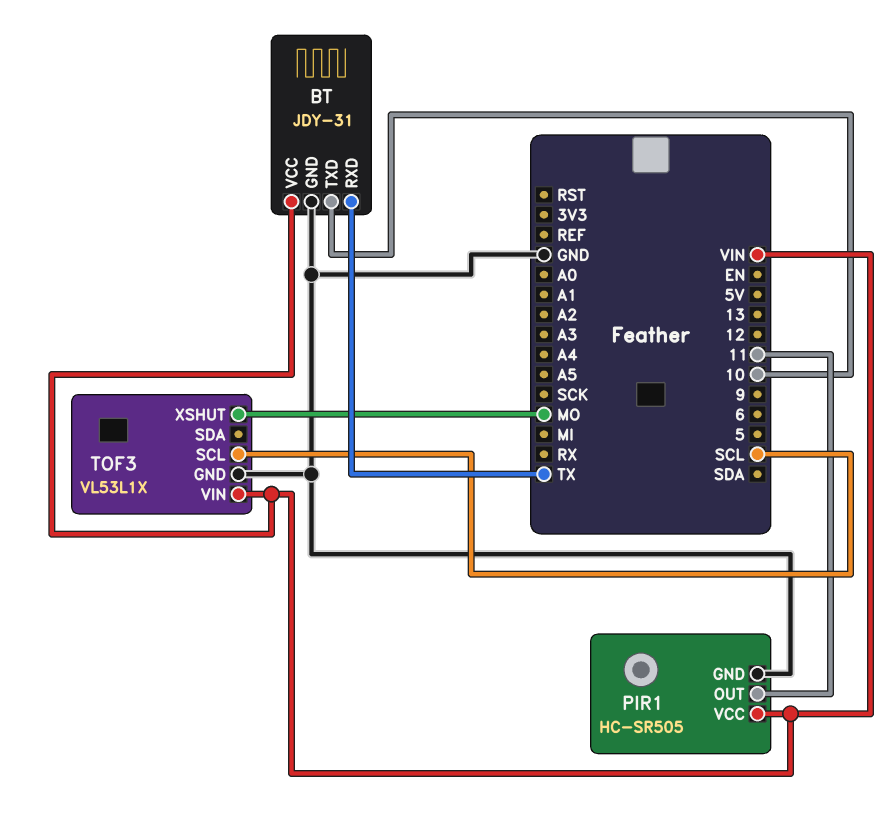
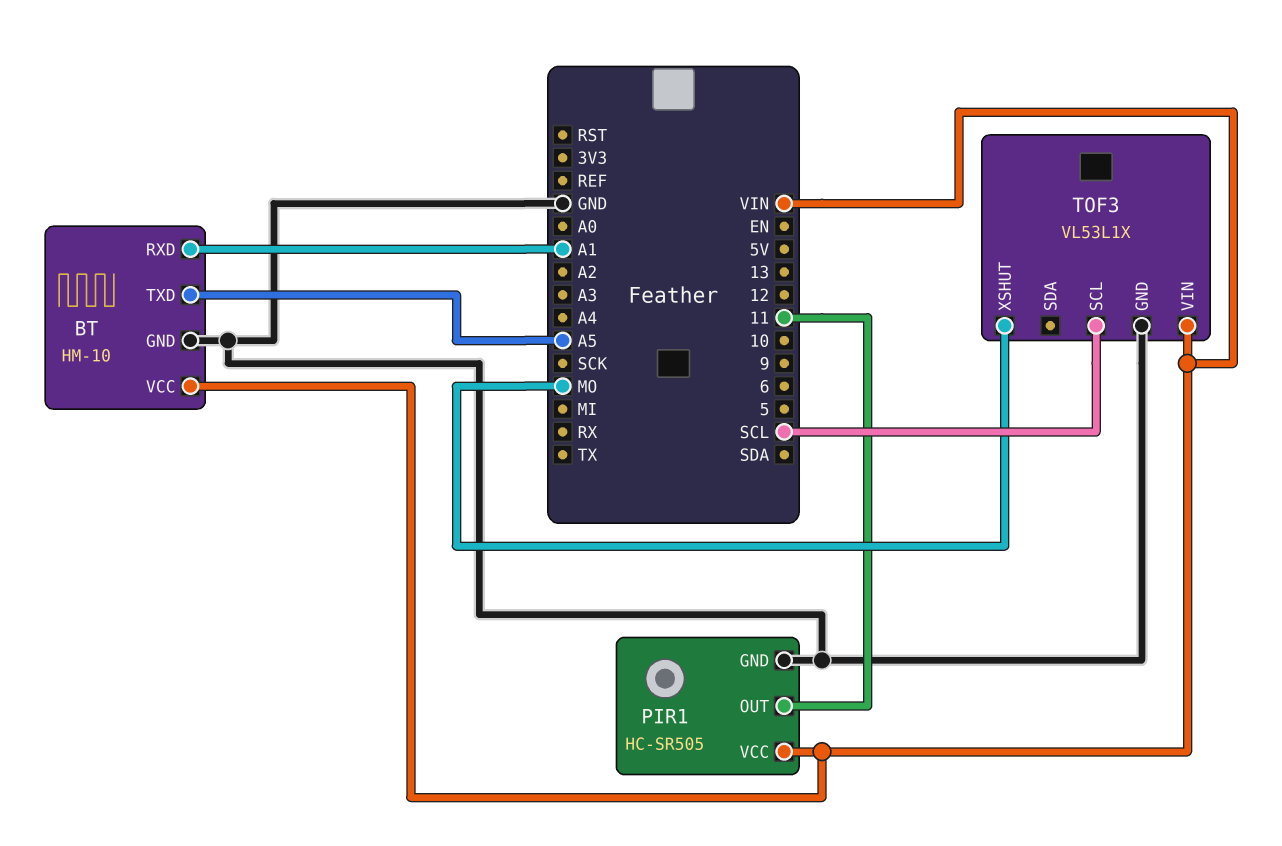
BT: JDY-31 -> HM-10
BT pin RXD: TX -> A1
BT pin TXD: 10 -> A5

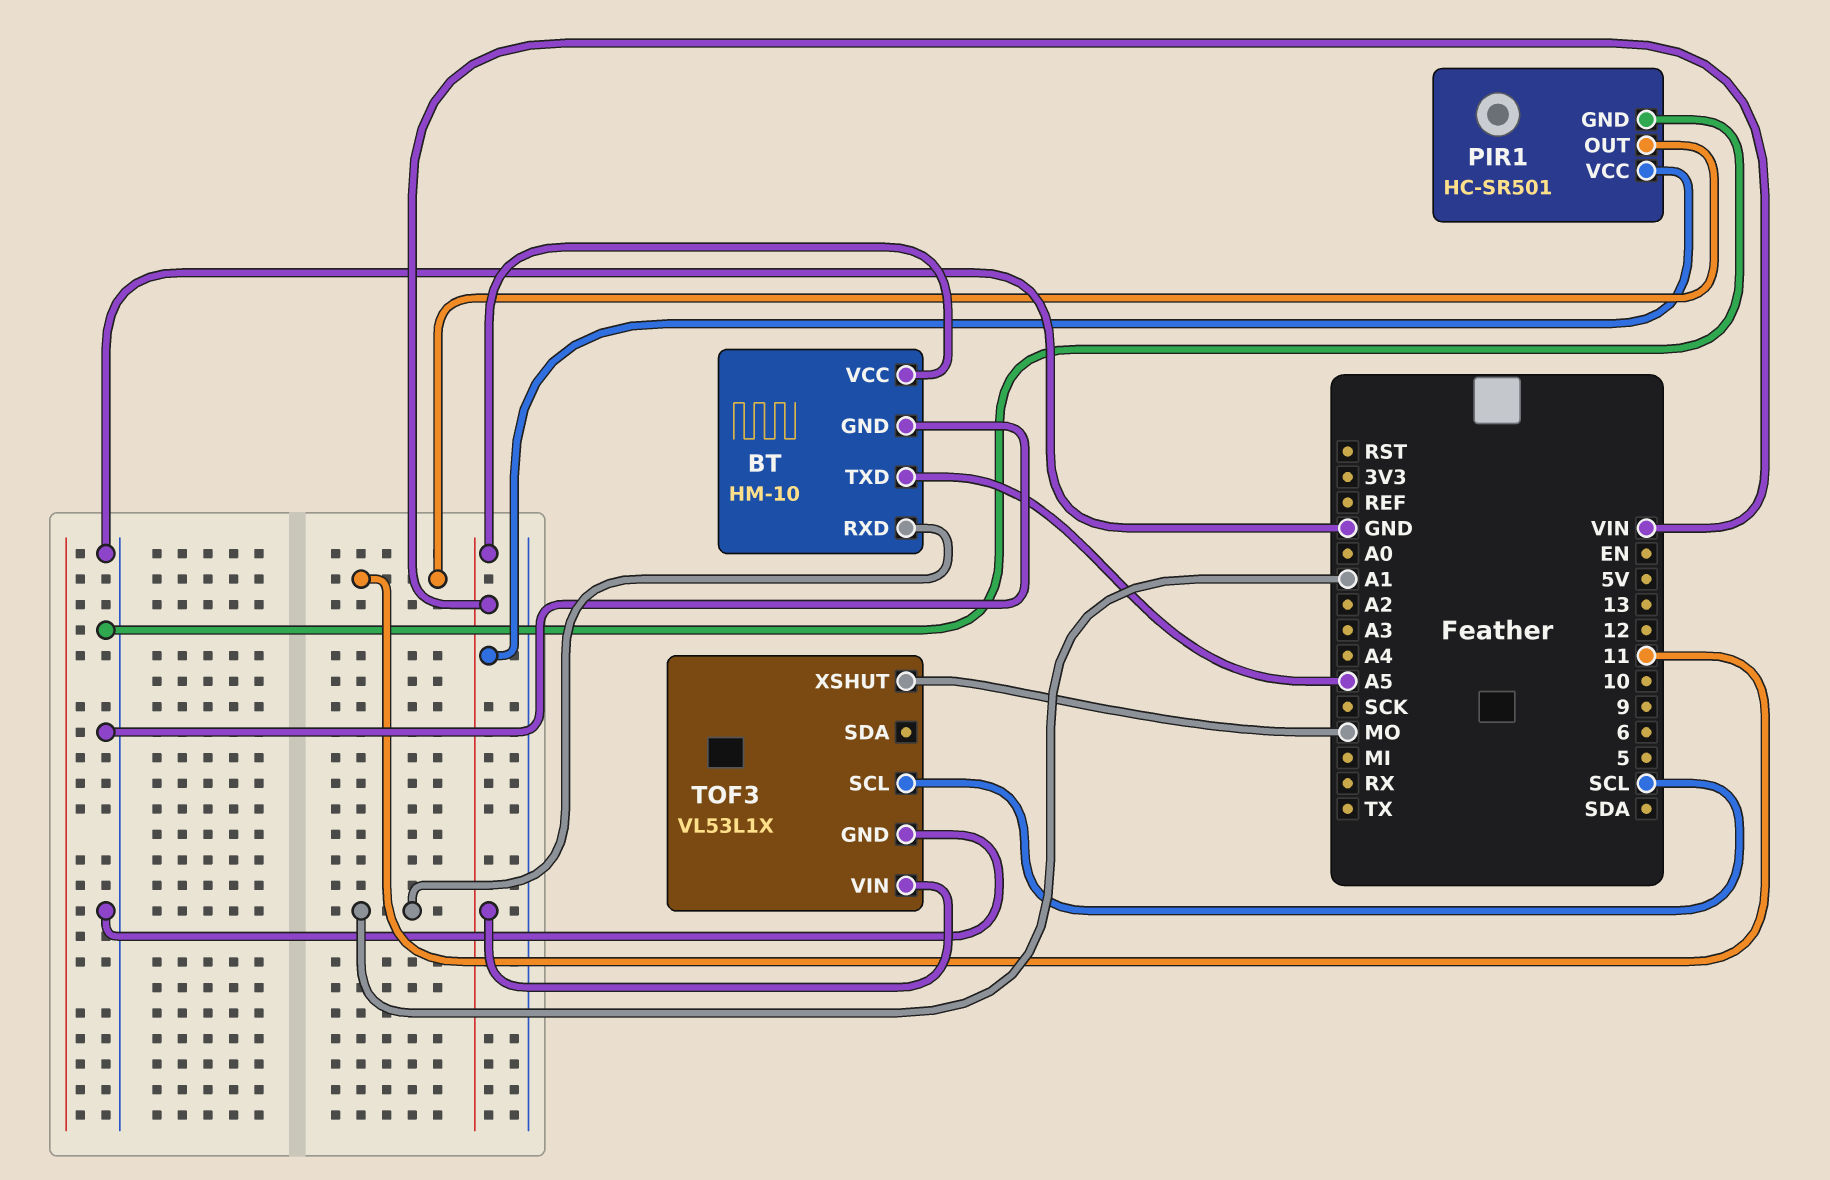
PIR1: HC-SR505 -> HC-SR501

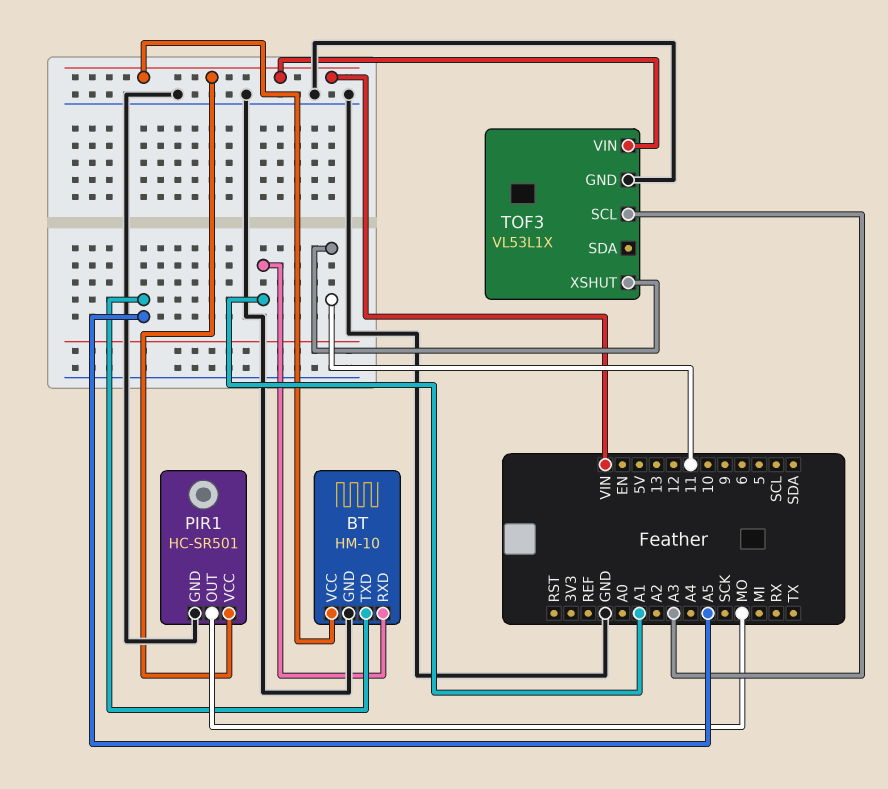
PIR1 pin OUT: 11 -> MO
TOF3 pin SCL: SCL -> A3
TOF3 pin XSHUT: MO -> 11

